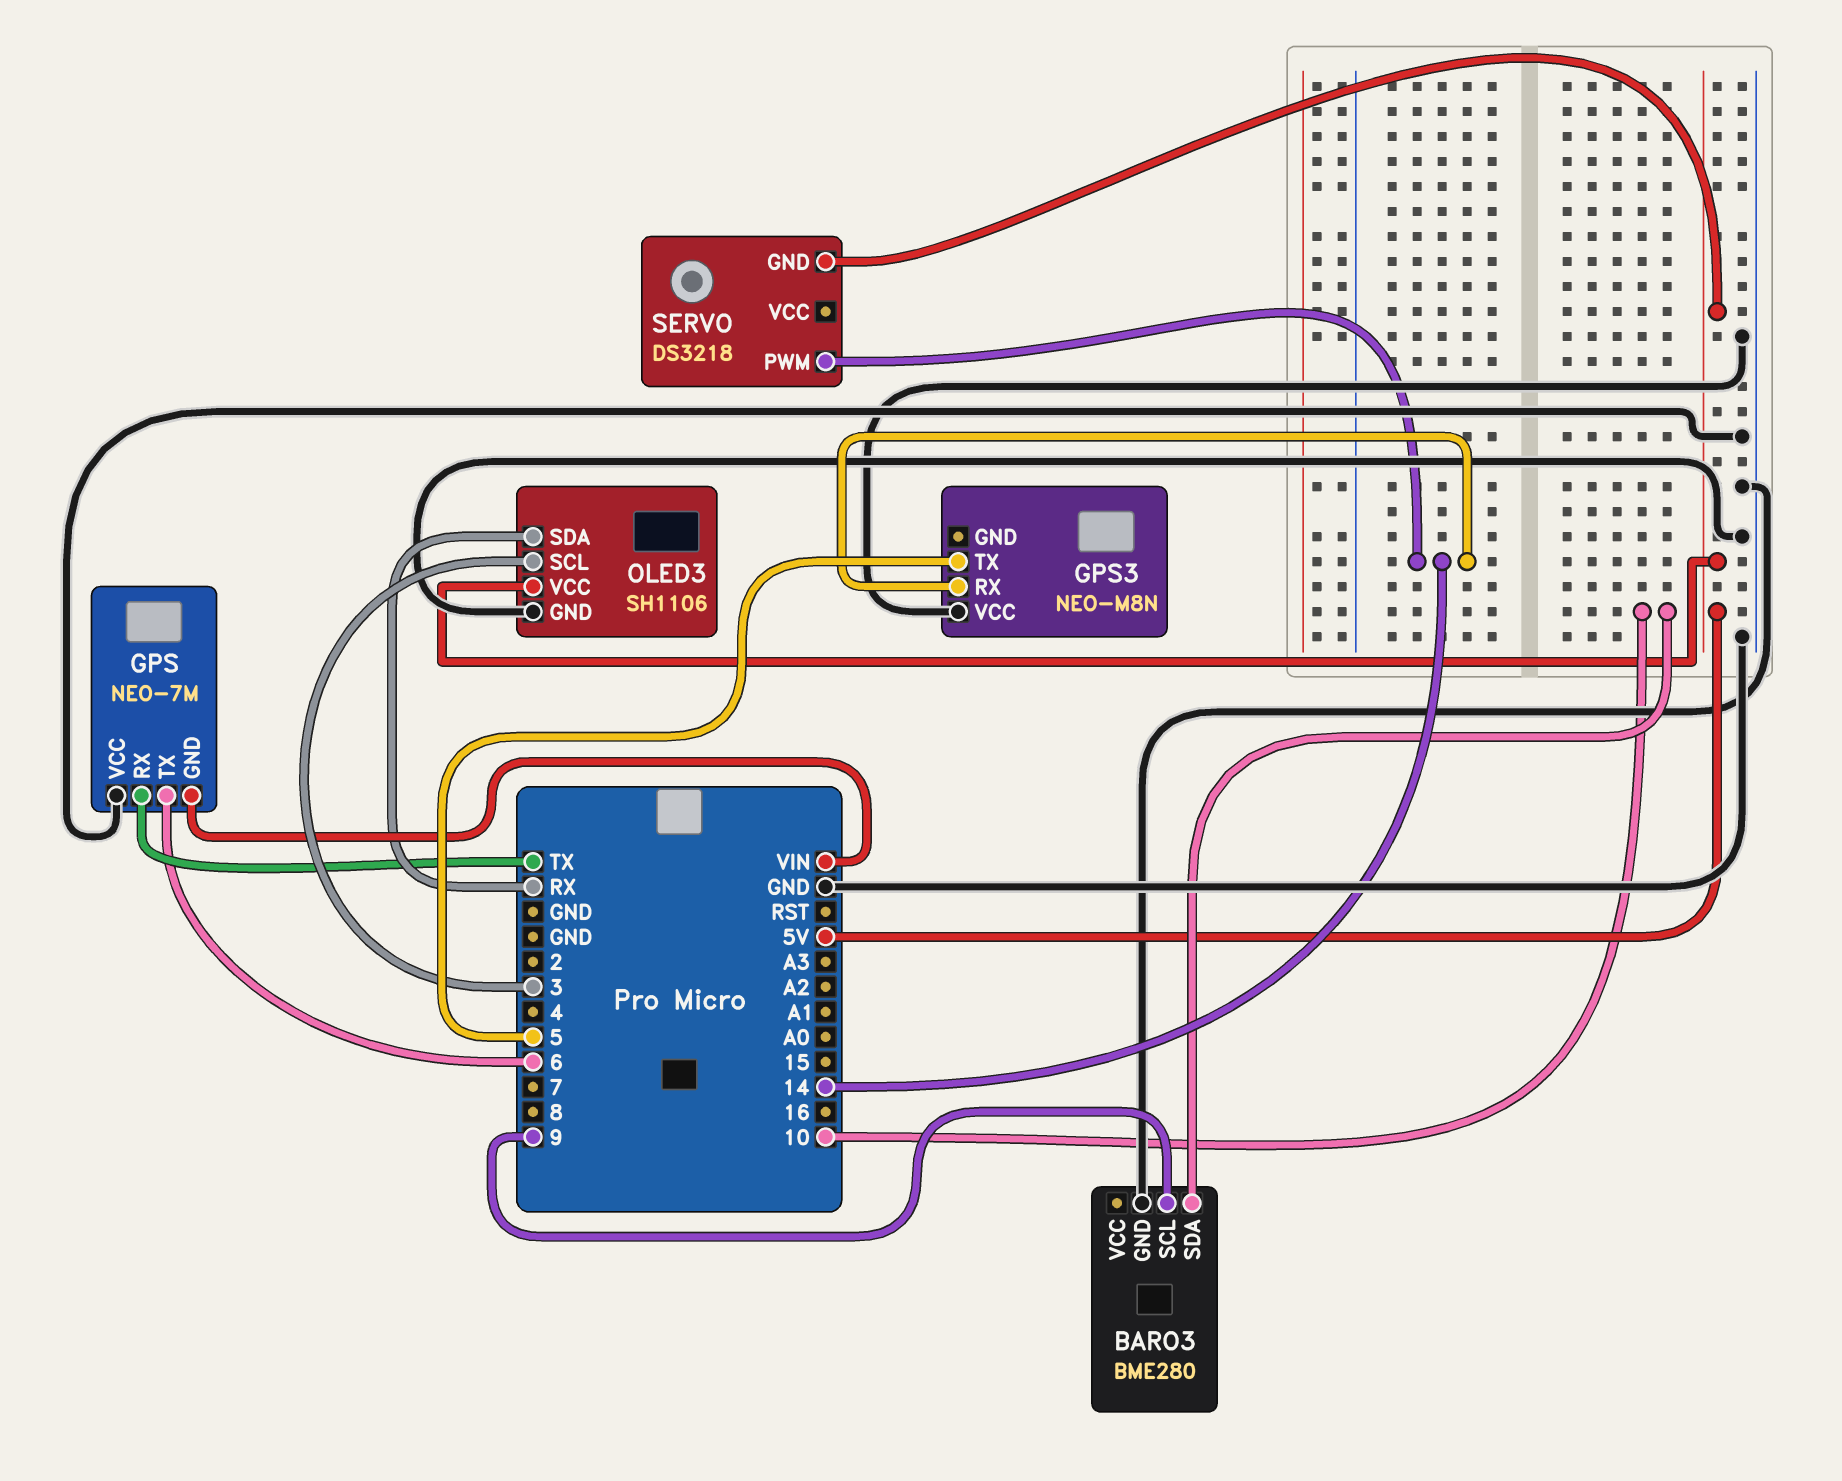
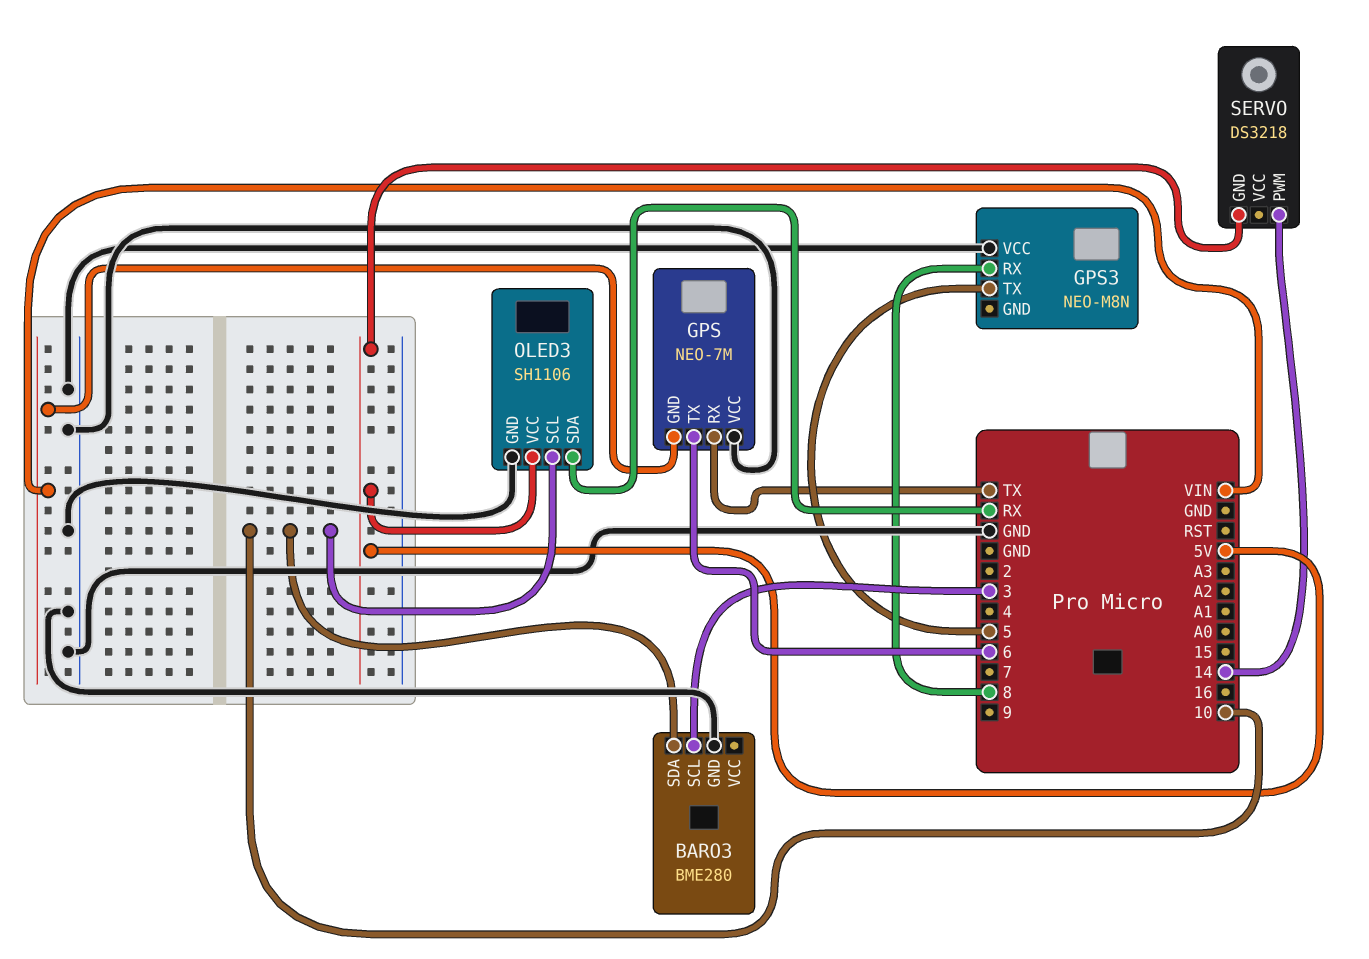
BARO3 pin SCL: 9 -> 3
GPS3 pin RX: 14 -> 8
OLED3 pin SCL: 3 -> 10

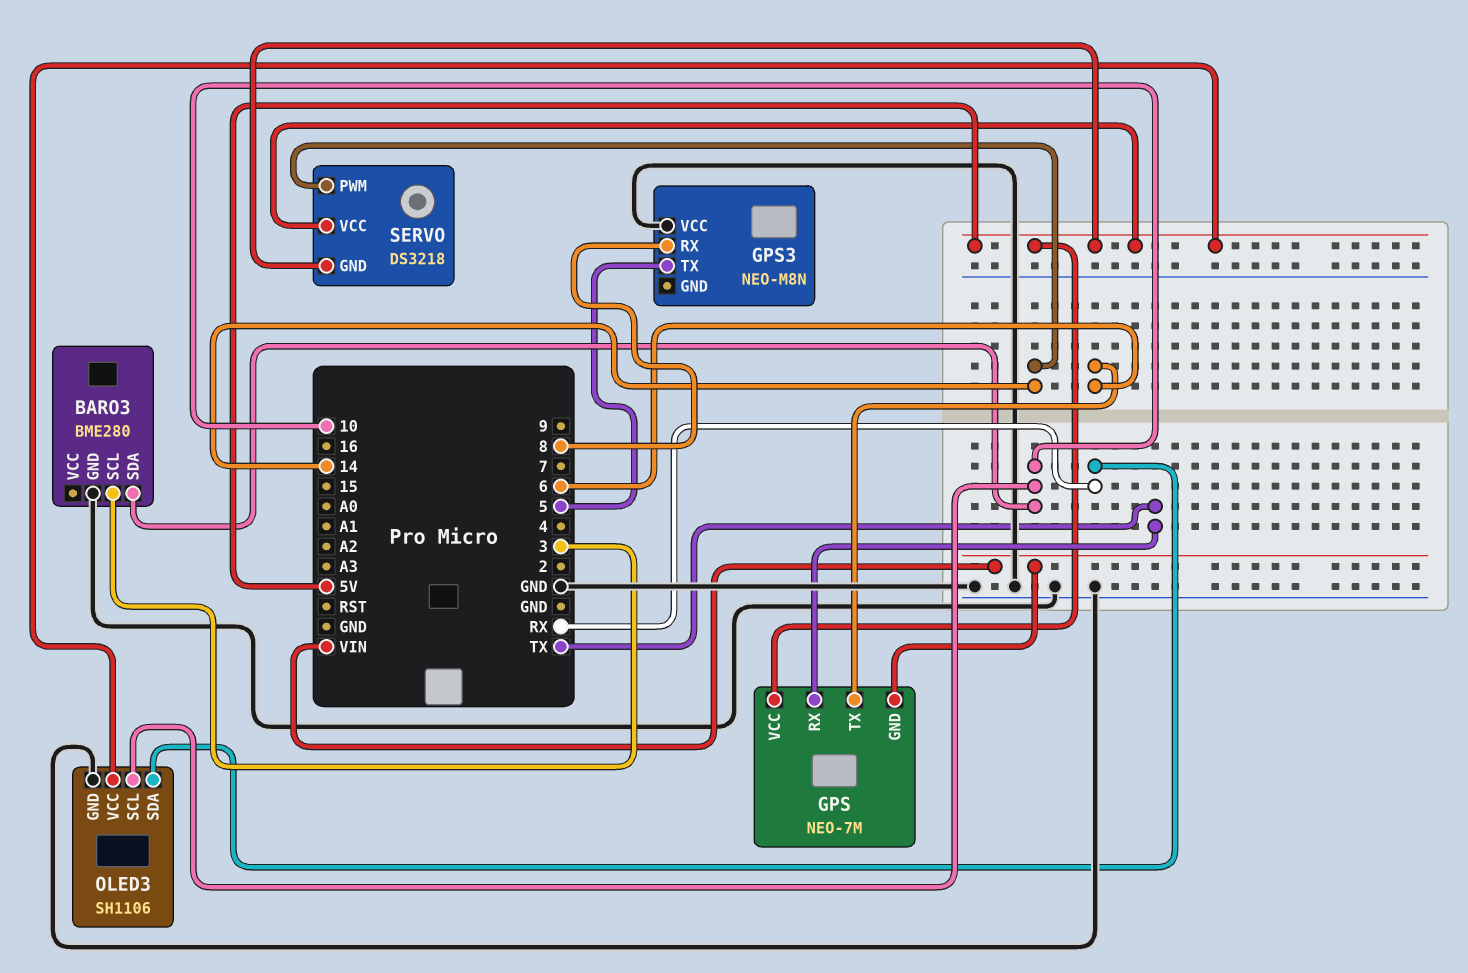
GPS pin VCC: GND -> 5V
SERVO pin VCC: none -> 5V

